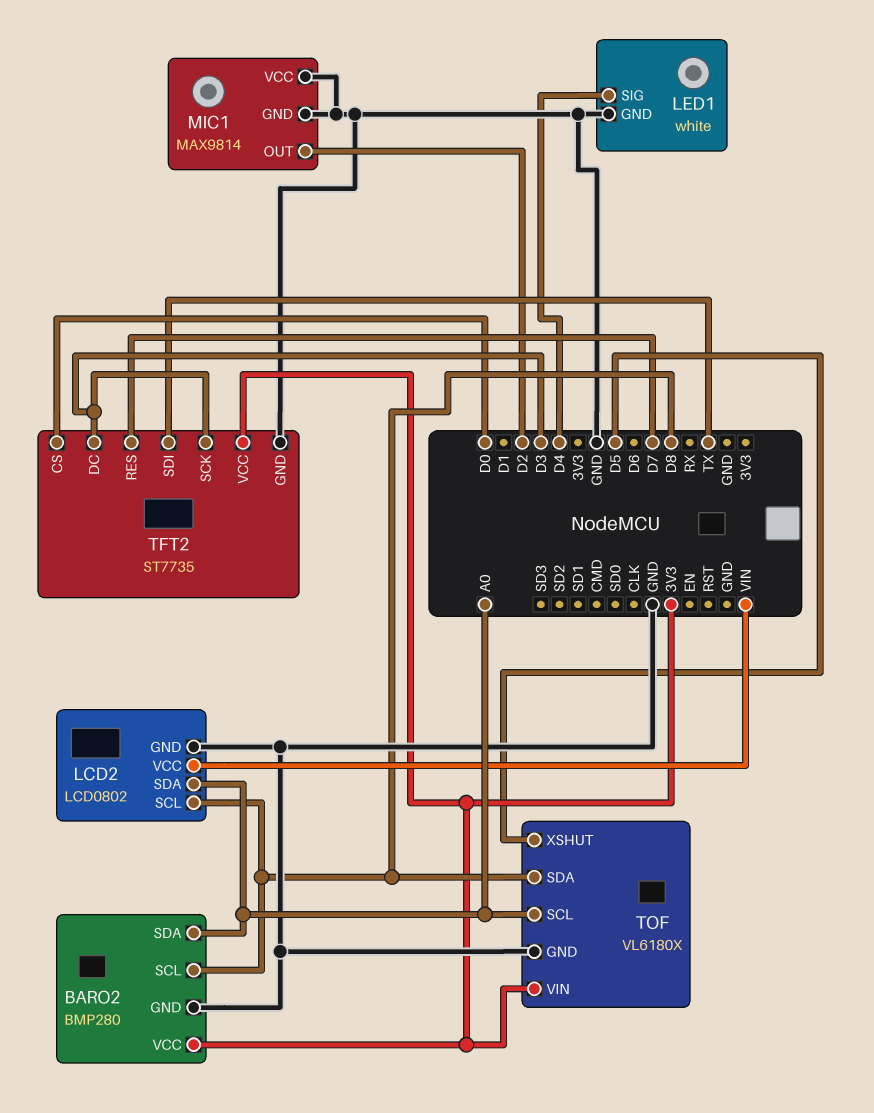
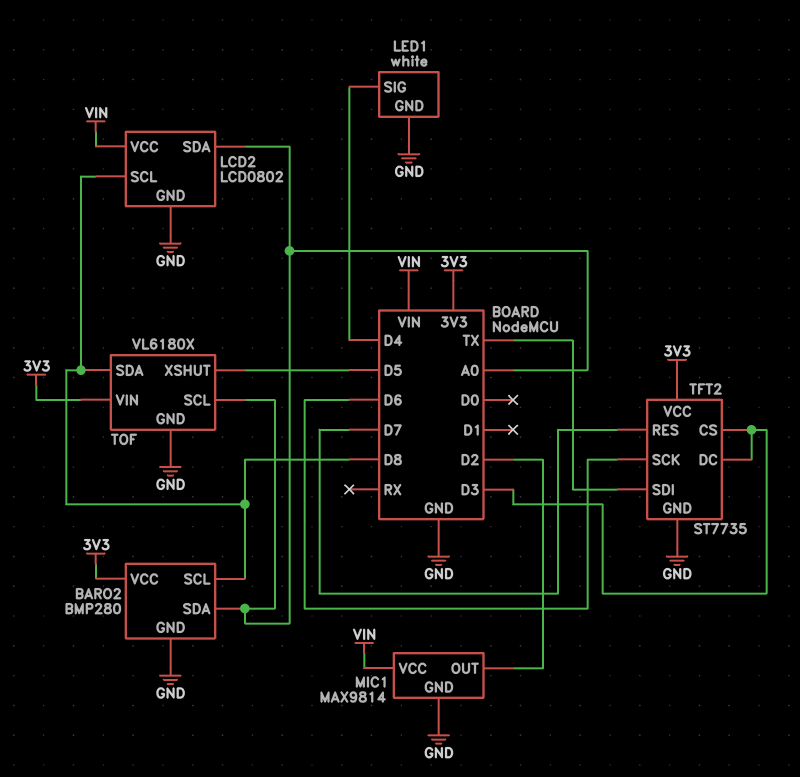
MIC1 pin VCC: GND -> VIN
TFT2 pin CS: D0 -> D3
TFT2 pin SCK: D3 -> D6

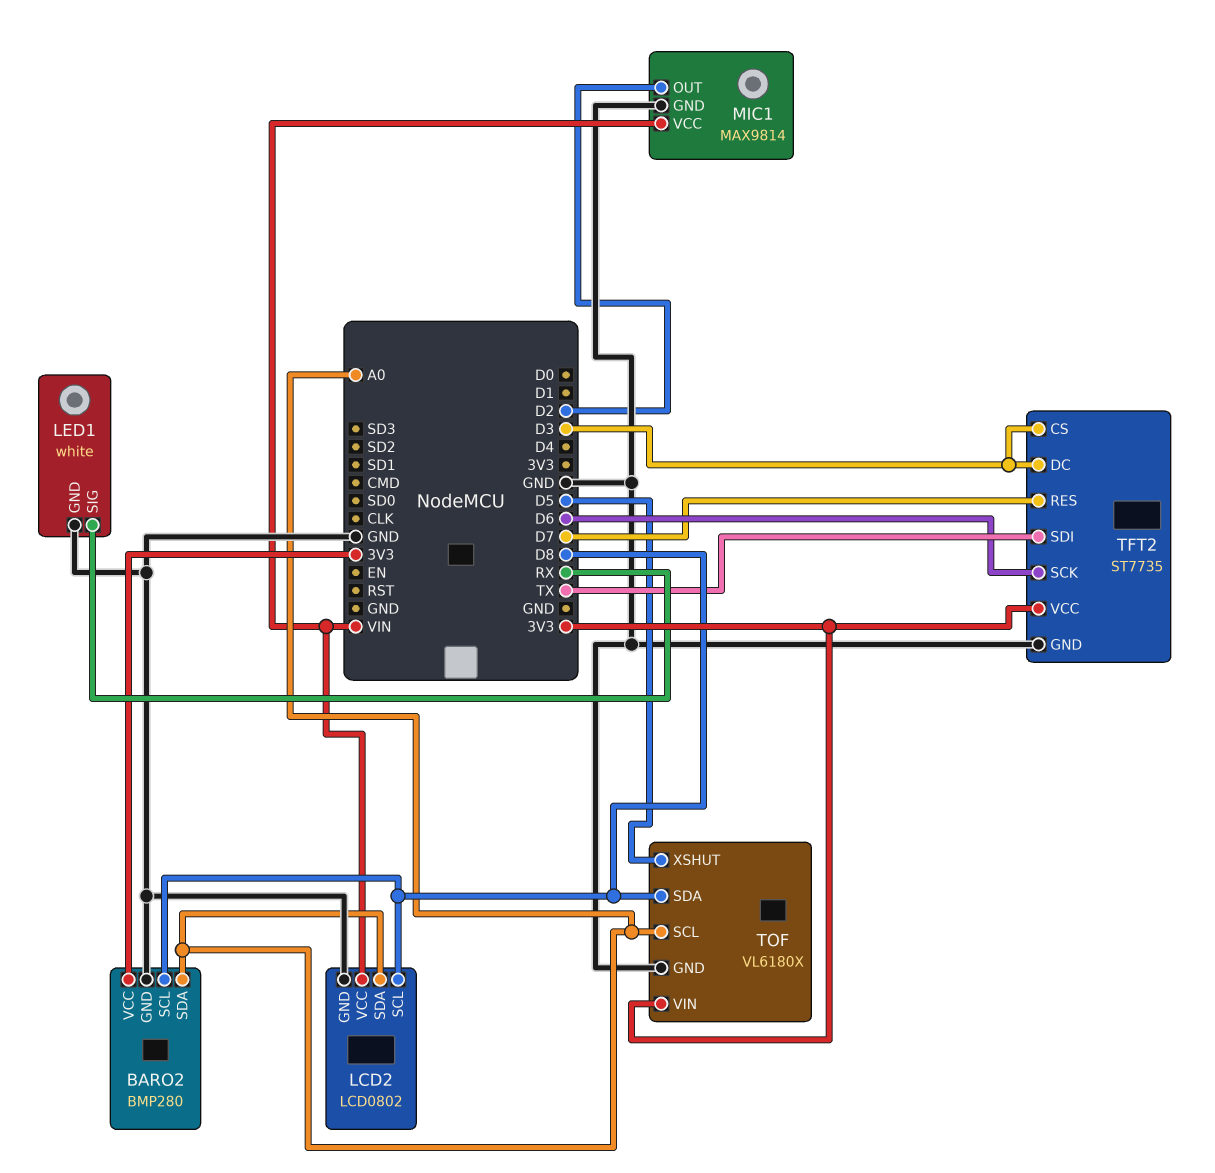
LED1 pin SIG: D4 -> RX

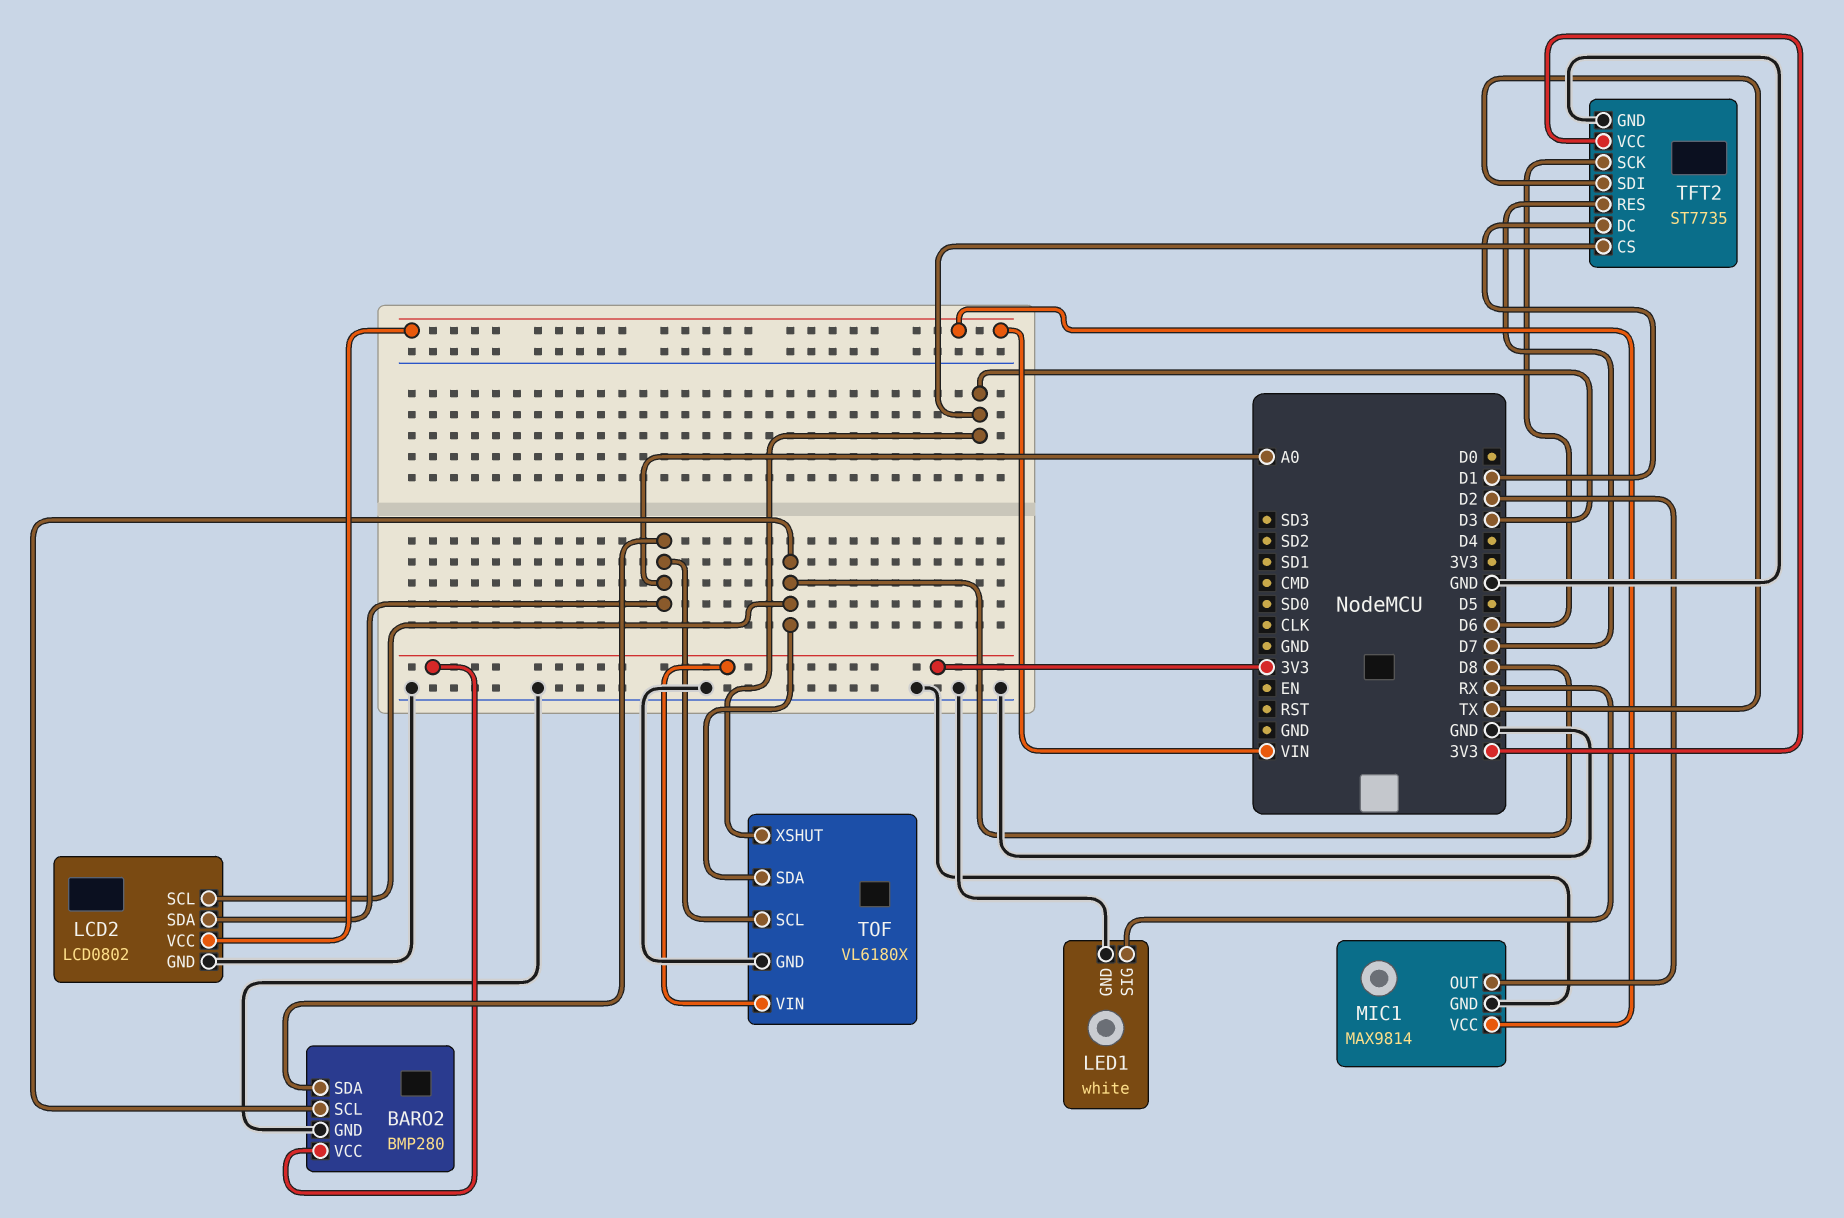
TFT2 pin DC: D3 -> D1
TOF pin XSHUT: D5 -> D3

